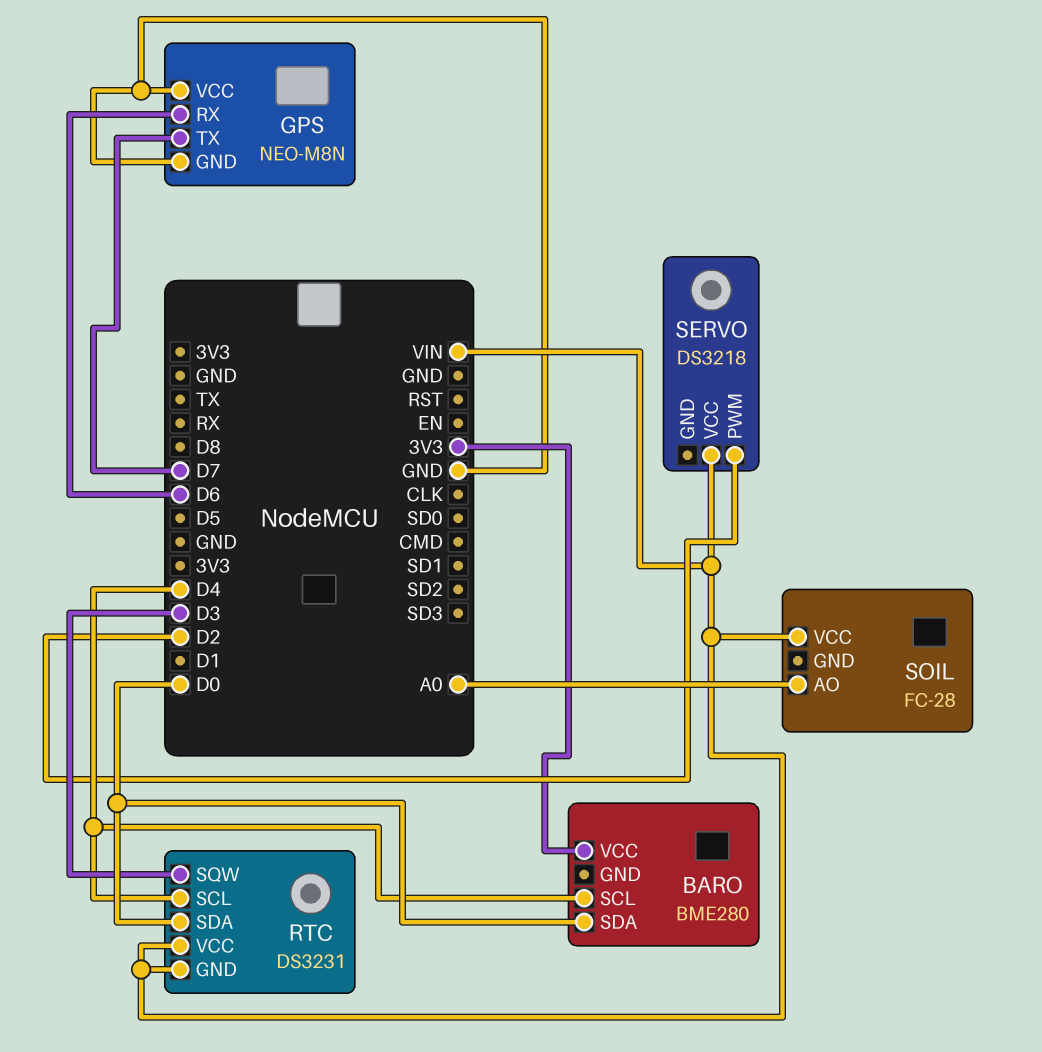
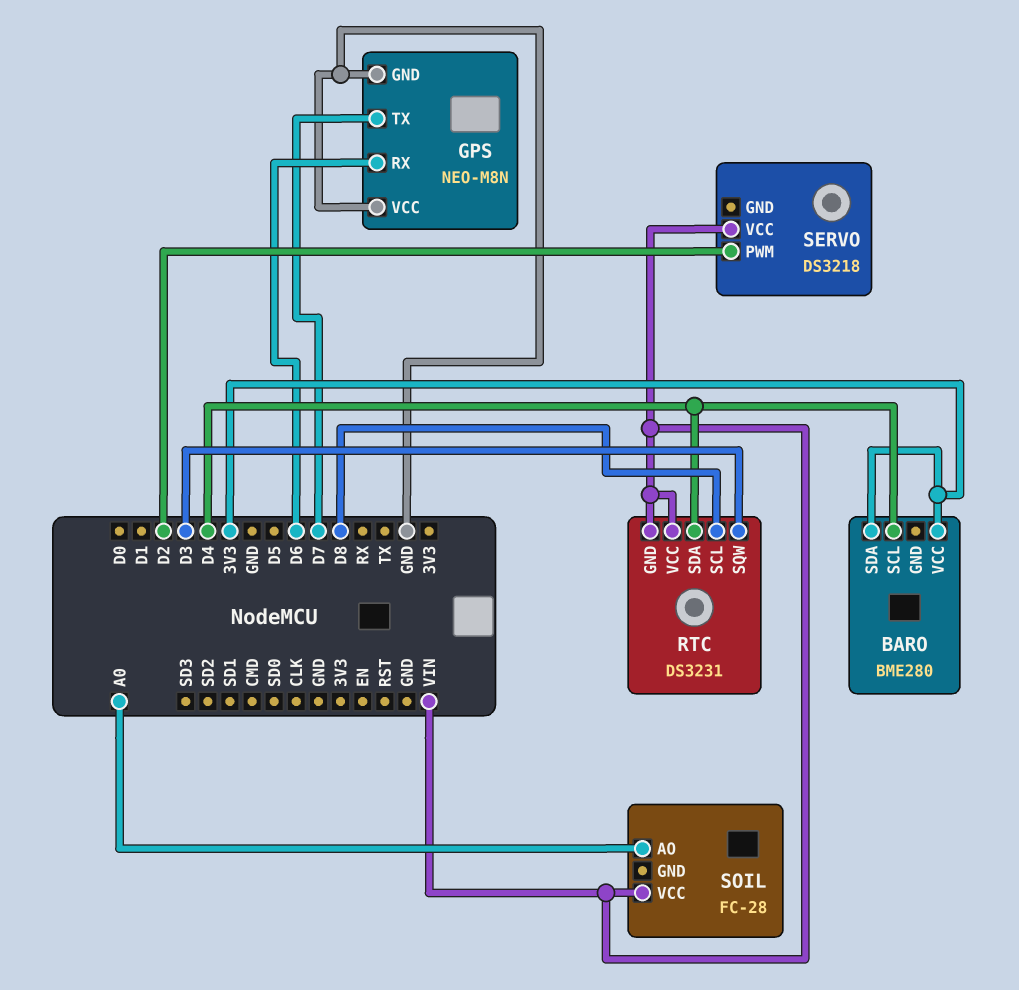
BARO pin SDA: D0 -> 3V3
RTC pin SCL: D4 -> D8
RTC pin SDA: D0 -> D4

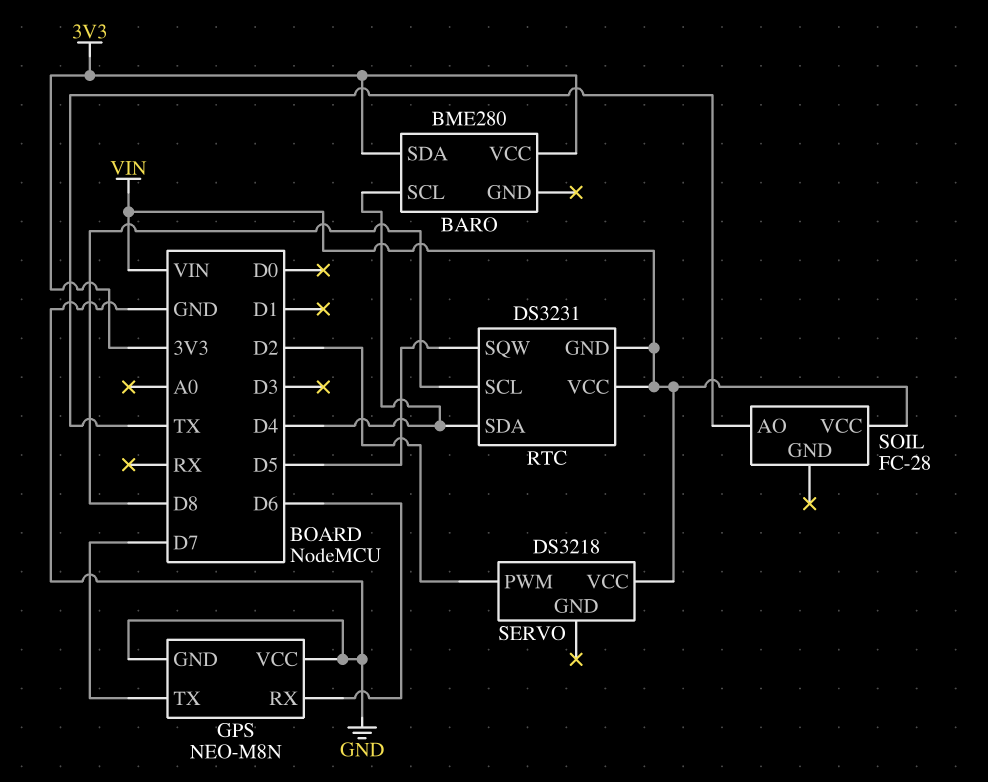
RTC pin SQW: D3 -> D5
SOIL pin AO: A0 -> TX

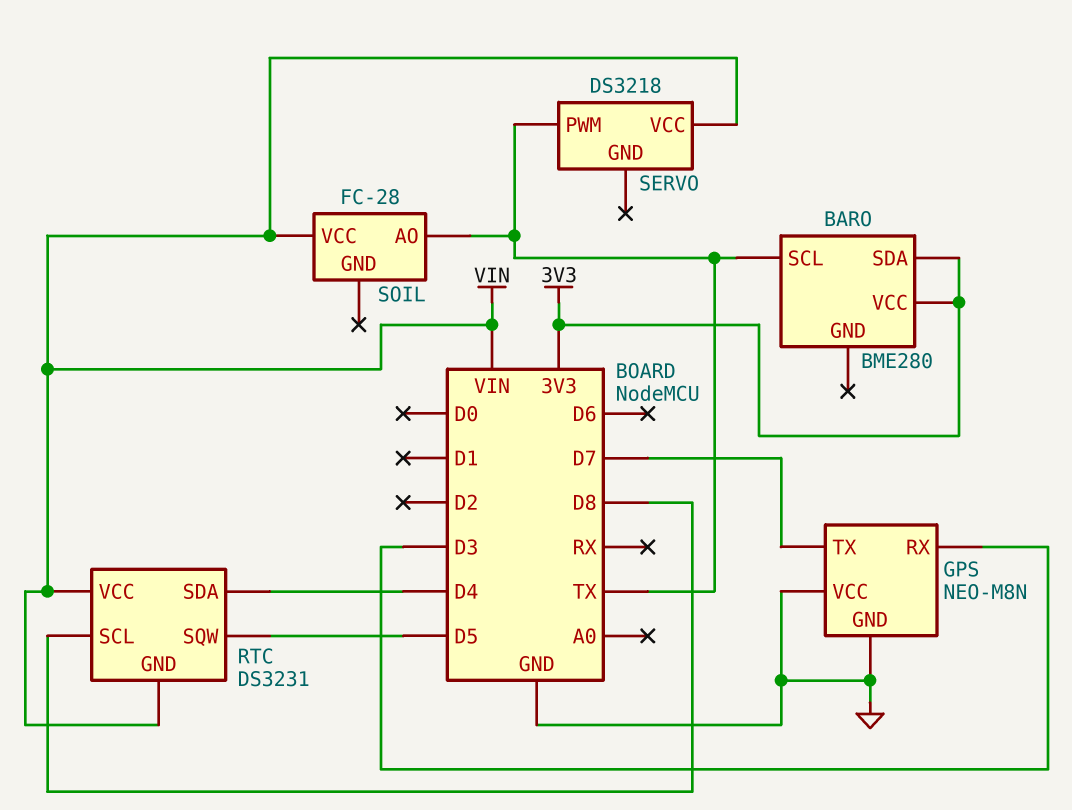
BARO pin SCL: D4 -> TX
GPS pin RX: D6 -> D3
SERVO pin PWM: D2 -> TX

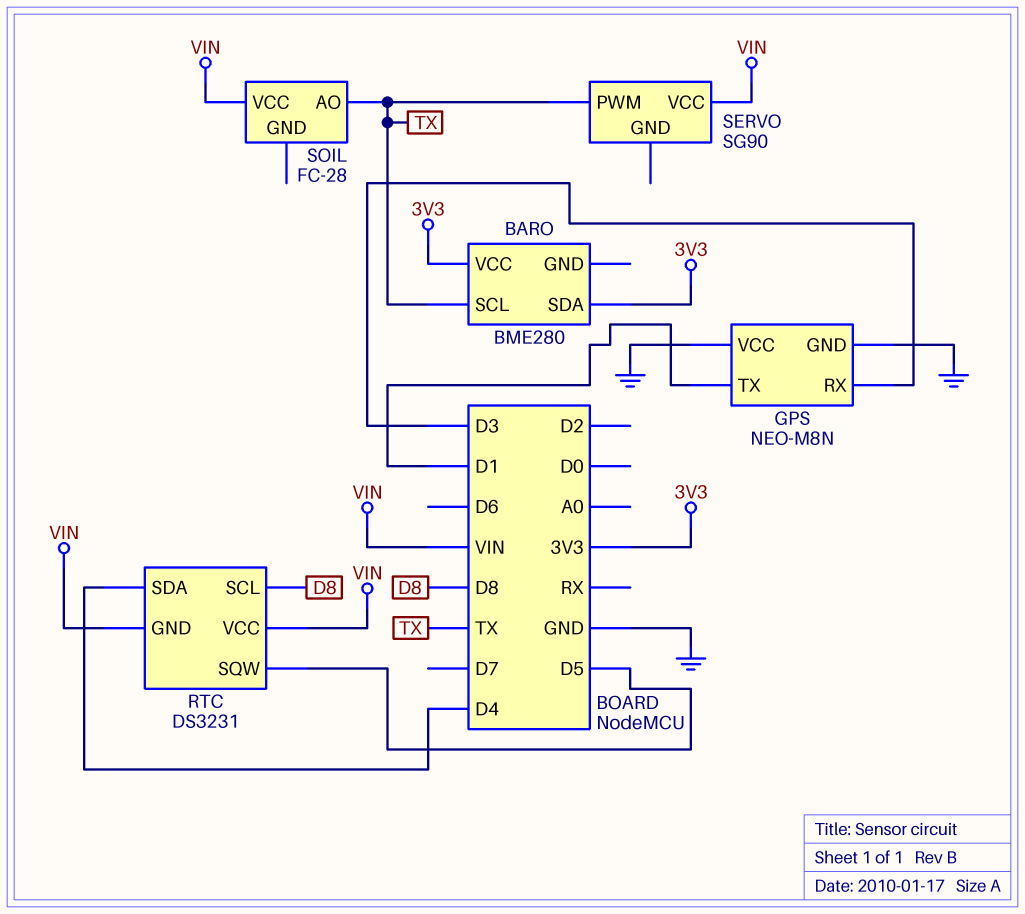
GPS pin TX: D7 -> D1
SERVO: DS3218 -> SG90

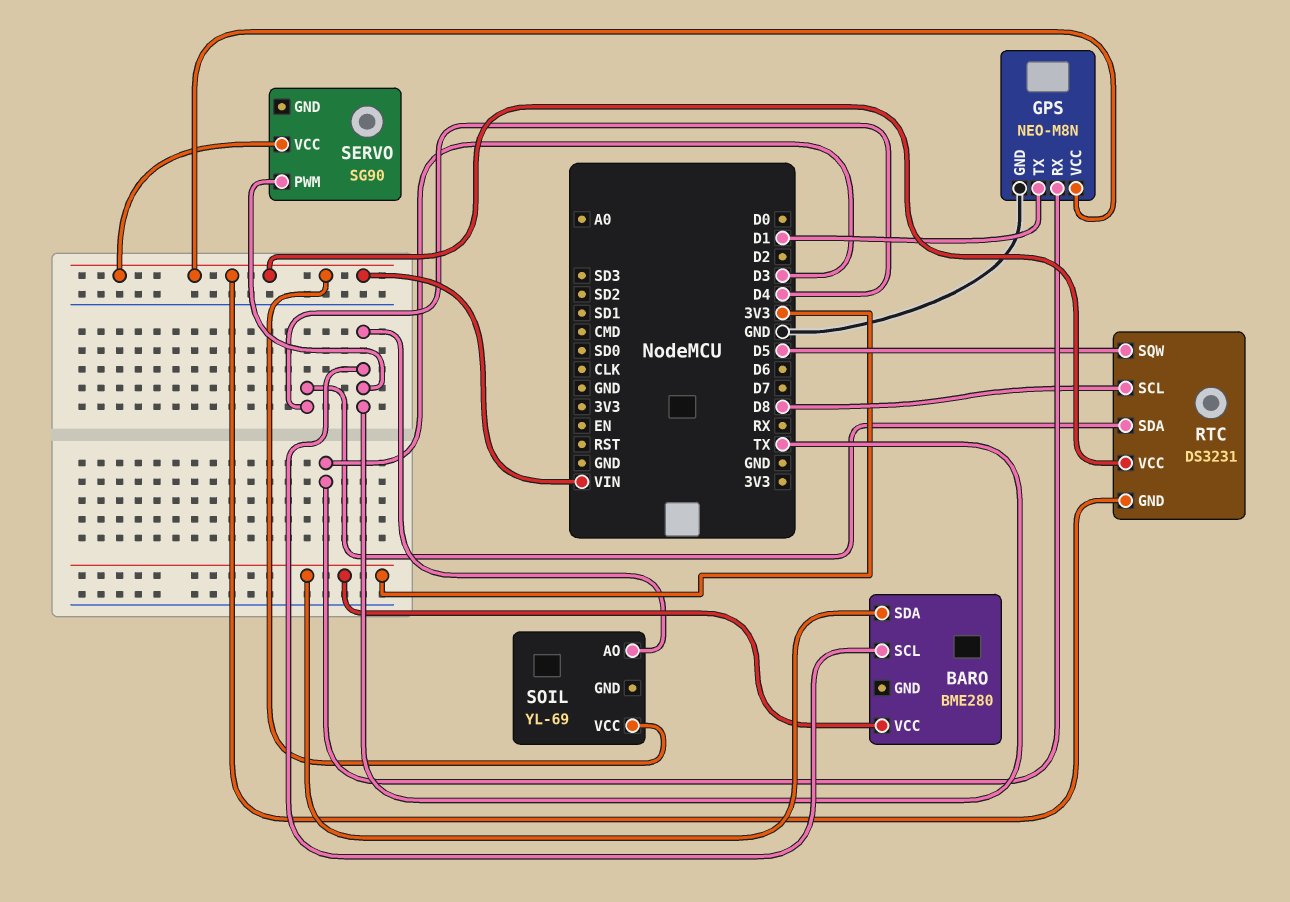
GPS pin VCC: GND -> VIN
SOIL: FC-28 -> YL-69

